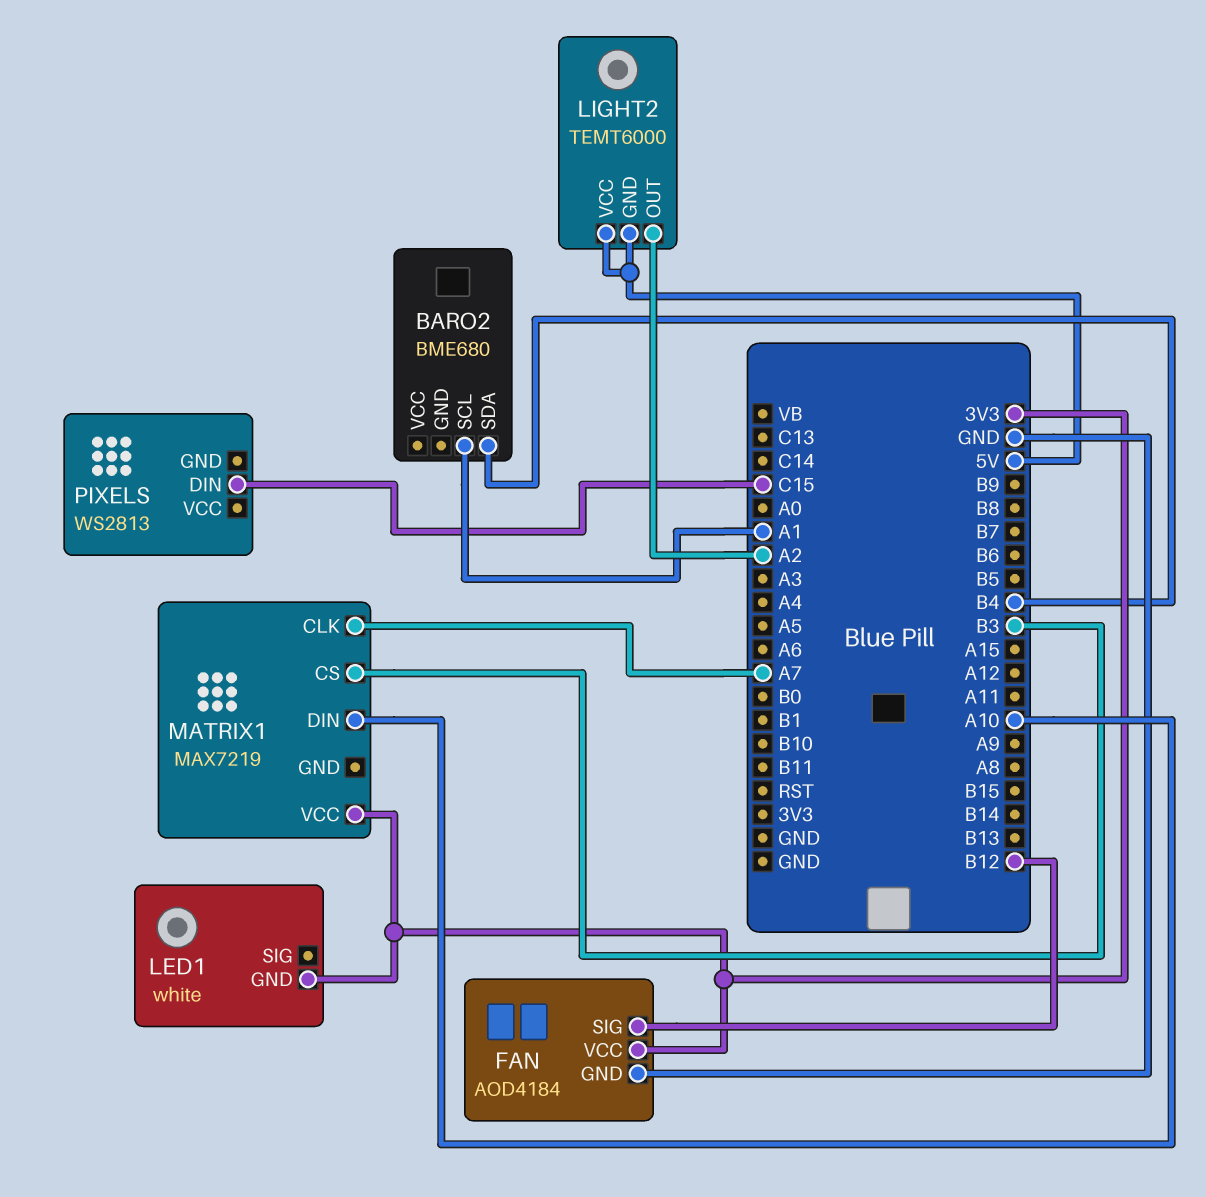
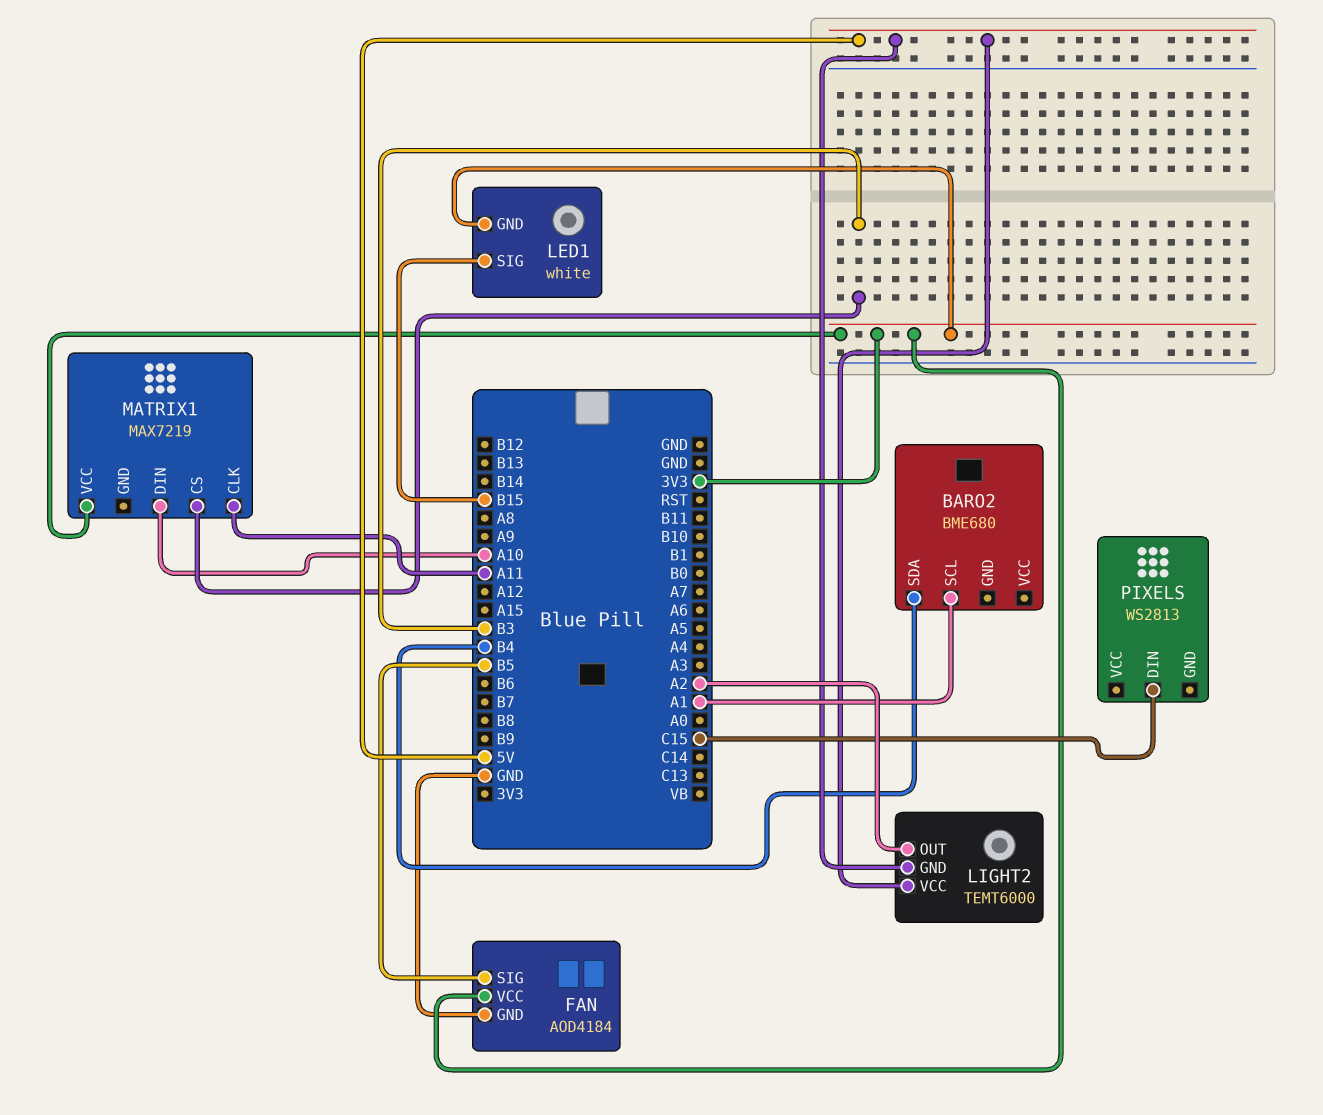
FAN pin SIG: B12 -> B5
LED1 pin SIG: none -> B15
MATRIX1 pin CLK: A7 -> A11

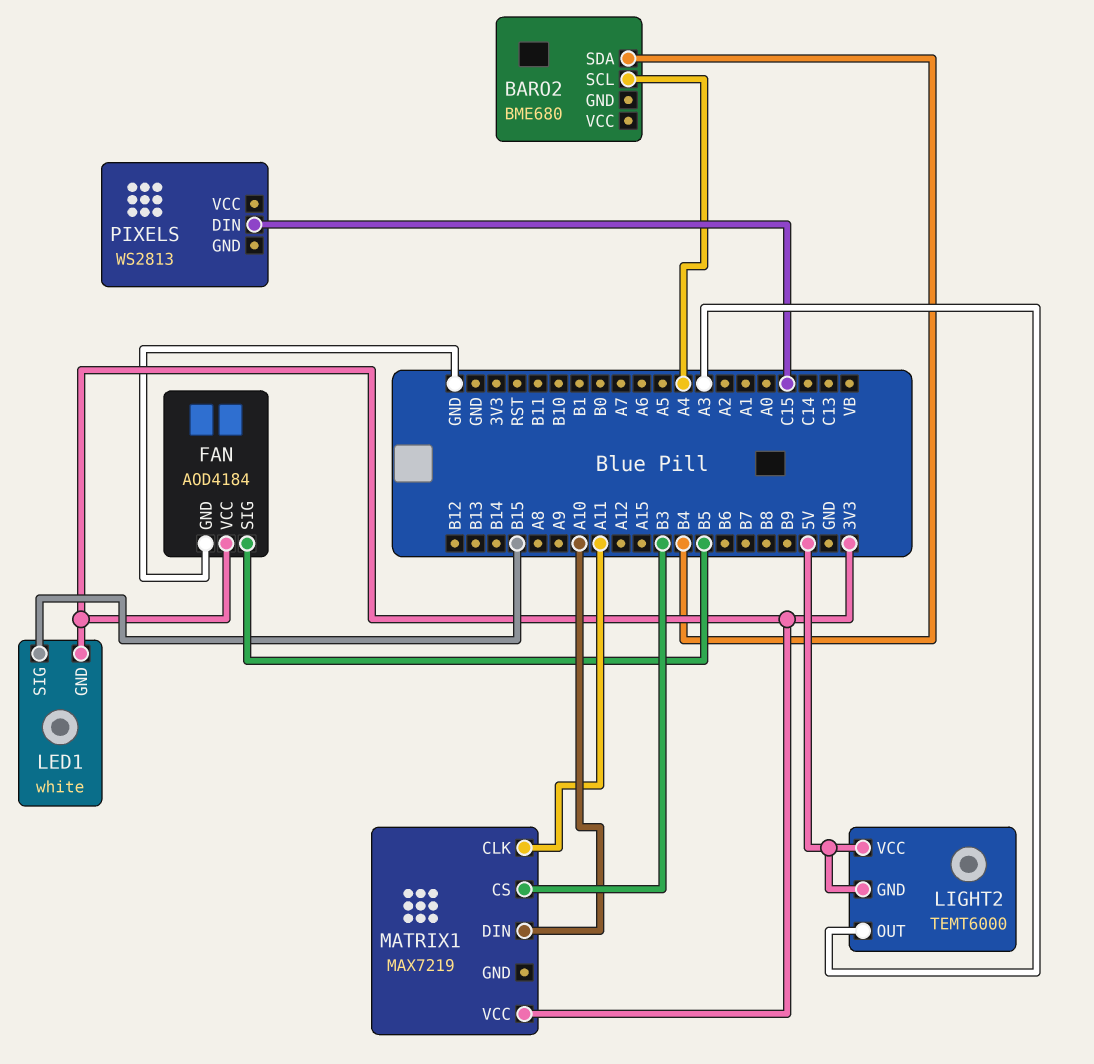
BARO2 pin SCL: A1 -> A4
LIGHT2 pin OUT: A2 -> A3

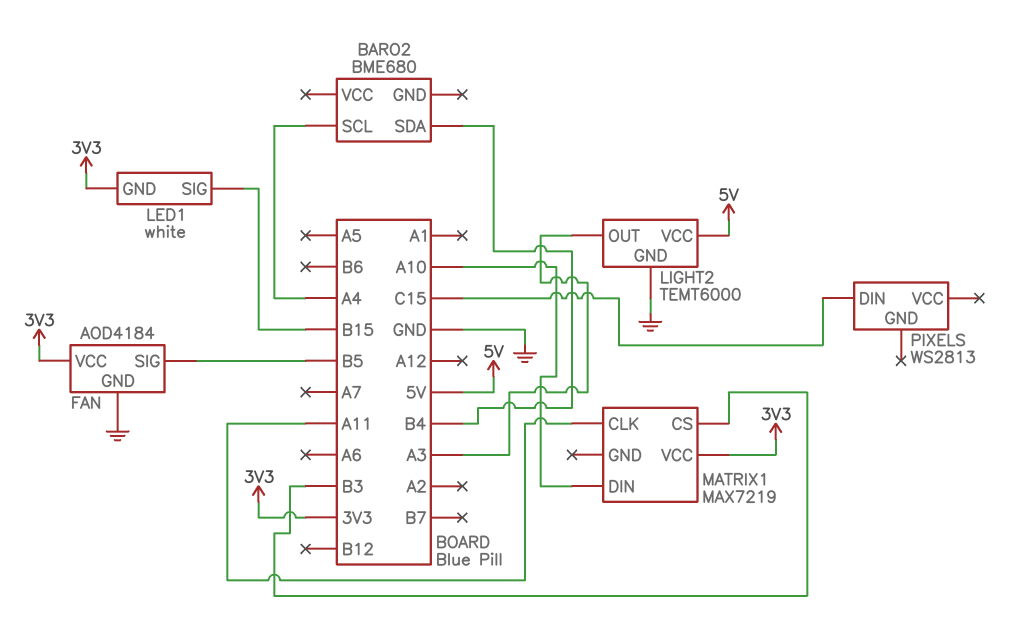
LIGHT2 pin GND: 5V -> GND

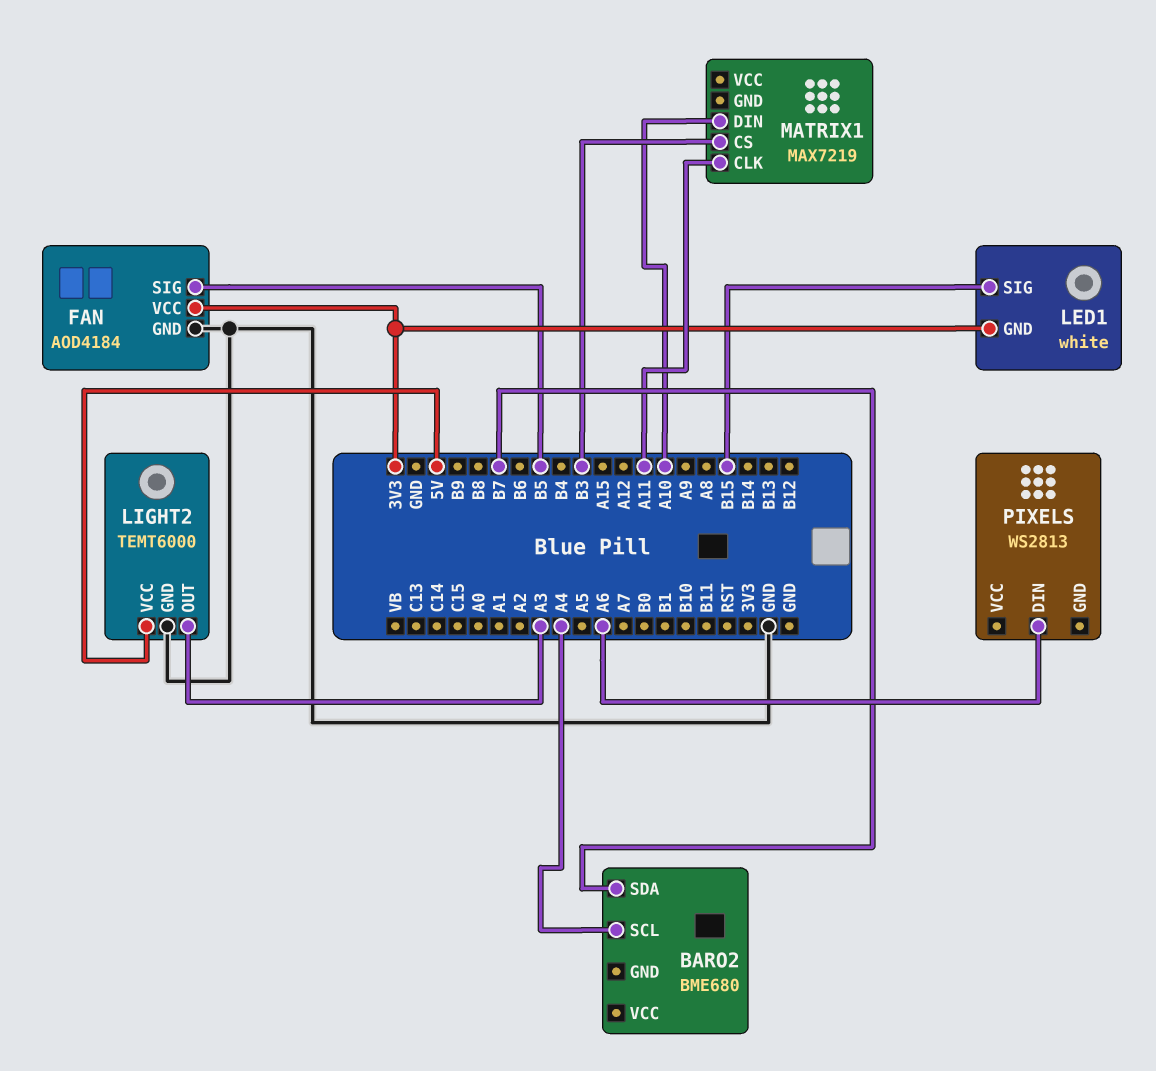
BARO2 pin SDA: B4 -> B7
MATRIX1 pin VCC: 3V3 -> none
PIXELS pin DIN: C15 -> A6

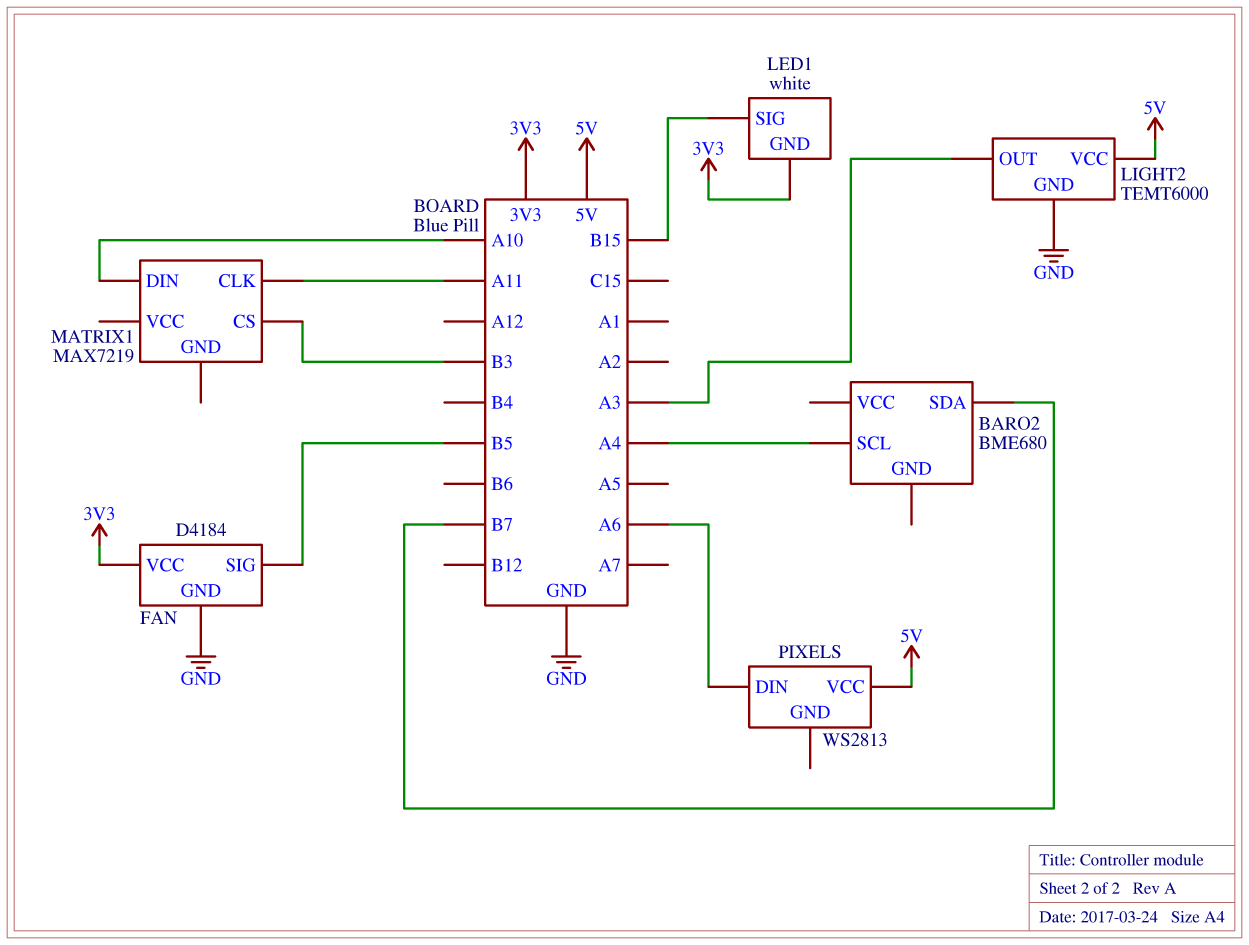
FAN: AOD4184 -> D4184
PIXELS pin VCC: none -> 5V

